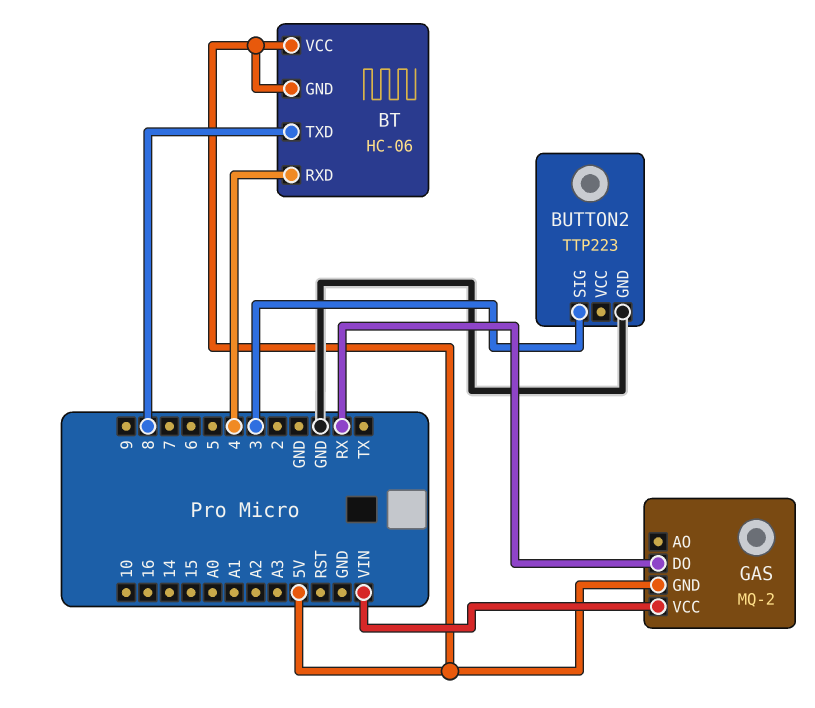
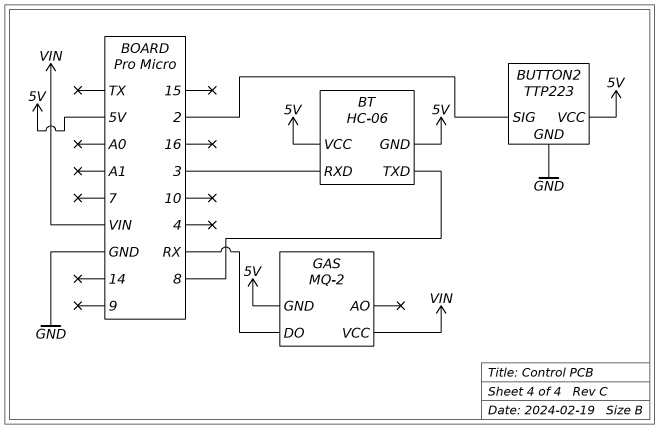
BT pin RXD: 4 -> 3
BUTTON2 pin SIG: 3 -> 2
BUTTON2 pin VCC: none -> 5V

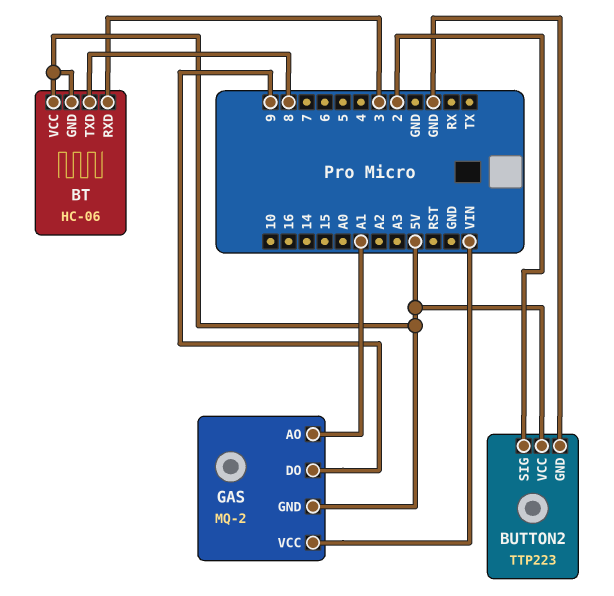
GAS pin AO: none -> A1
GAS pin DO: RX -> 9

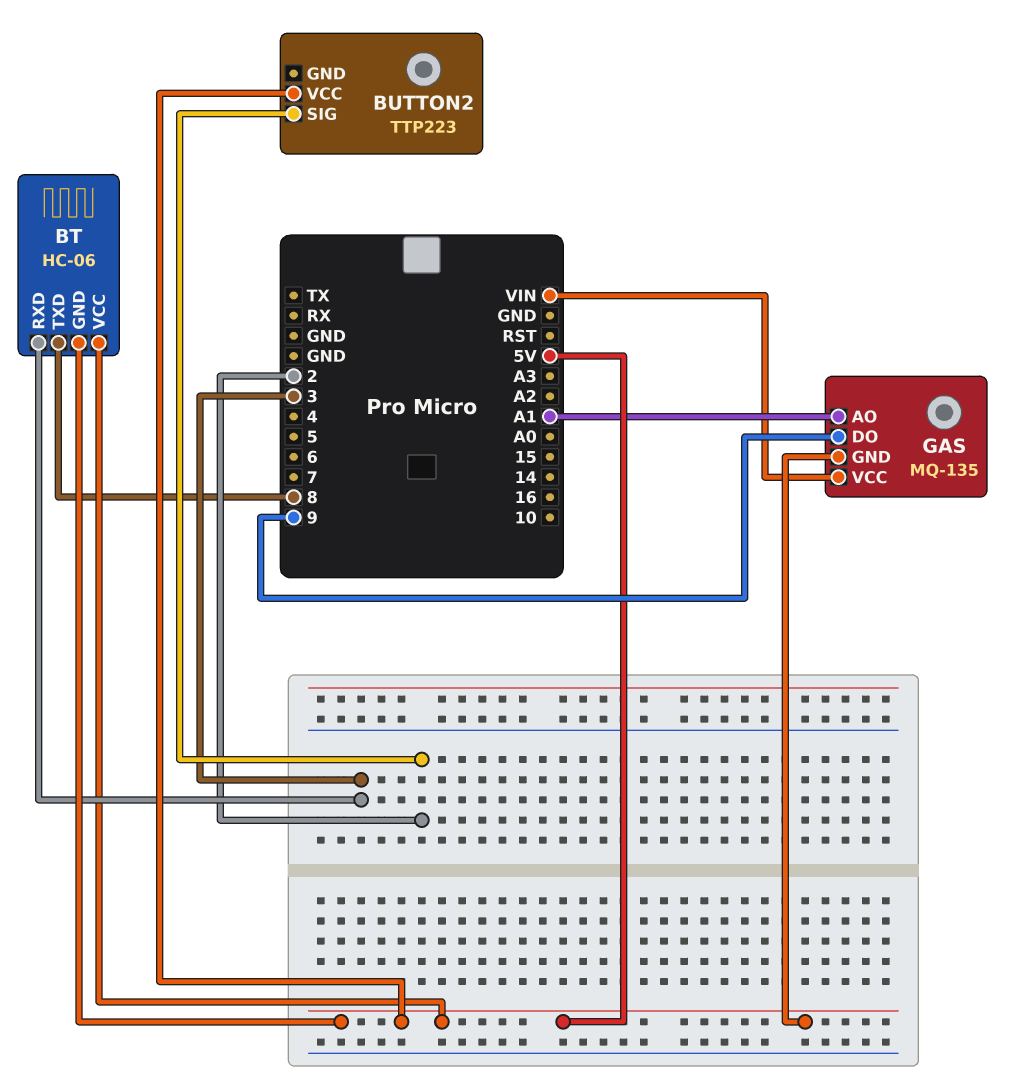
BUTTON2 pin GND: GND -> none
GAS: MQ-2 -> MQ-135

